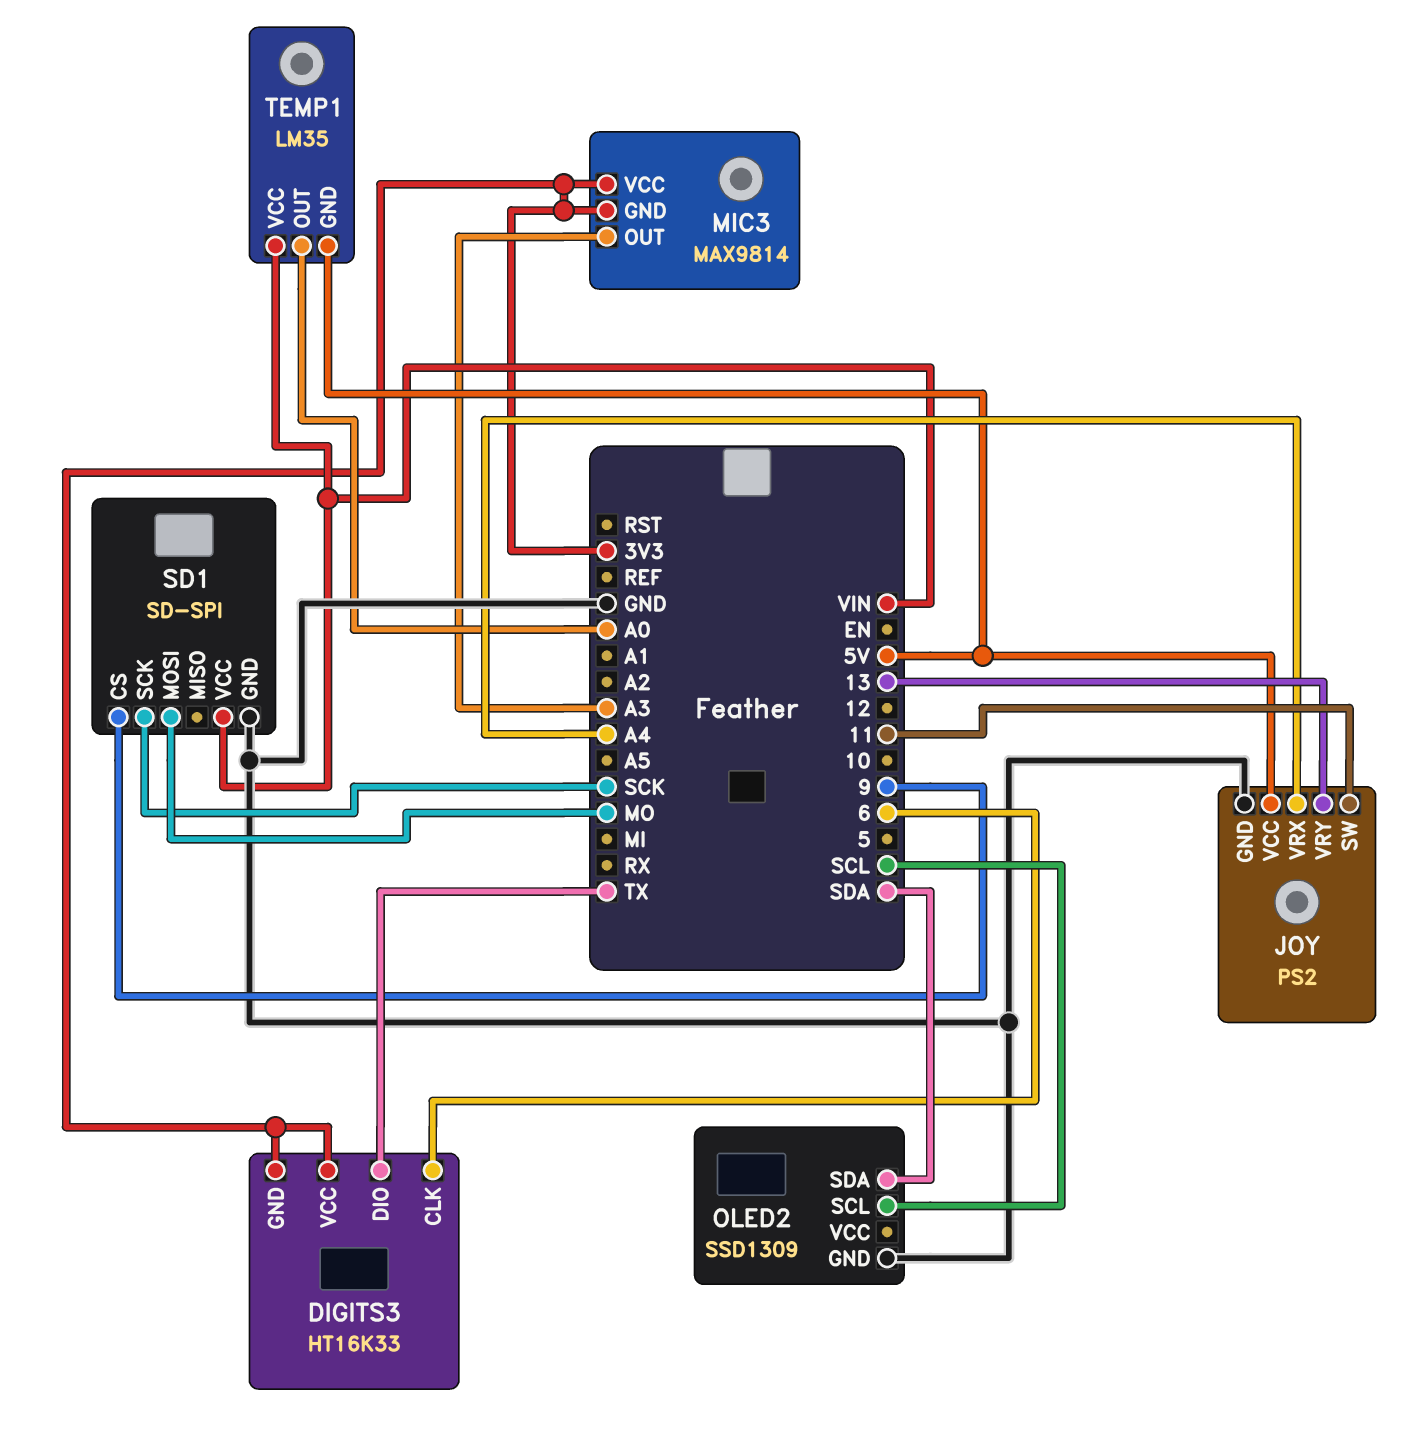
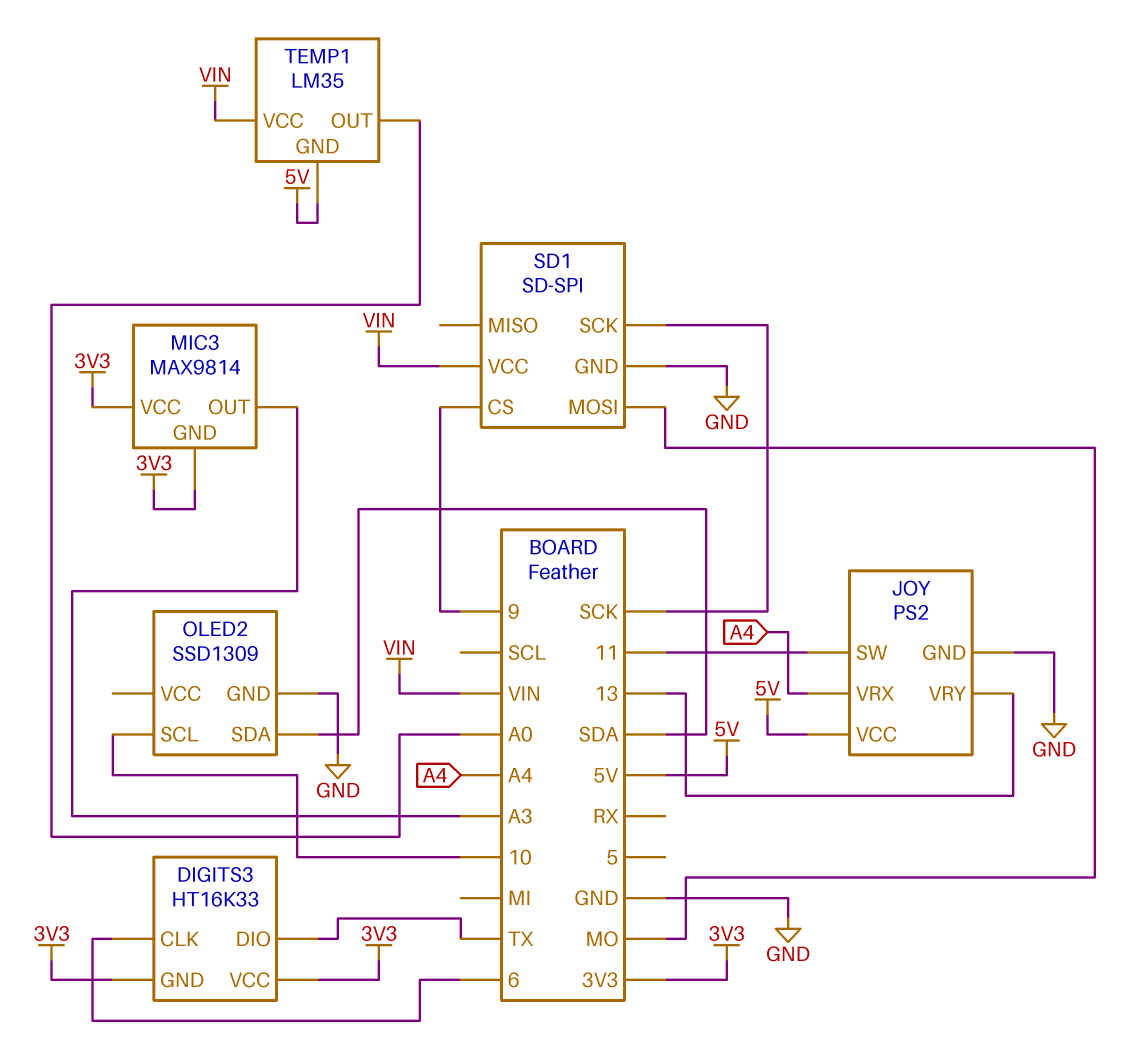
OLED2 pin SCL: SCL -> 10

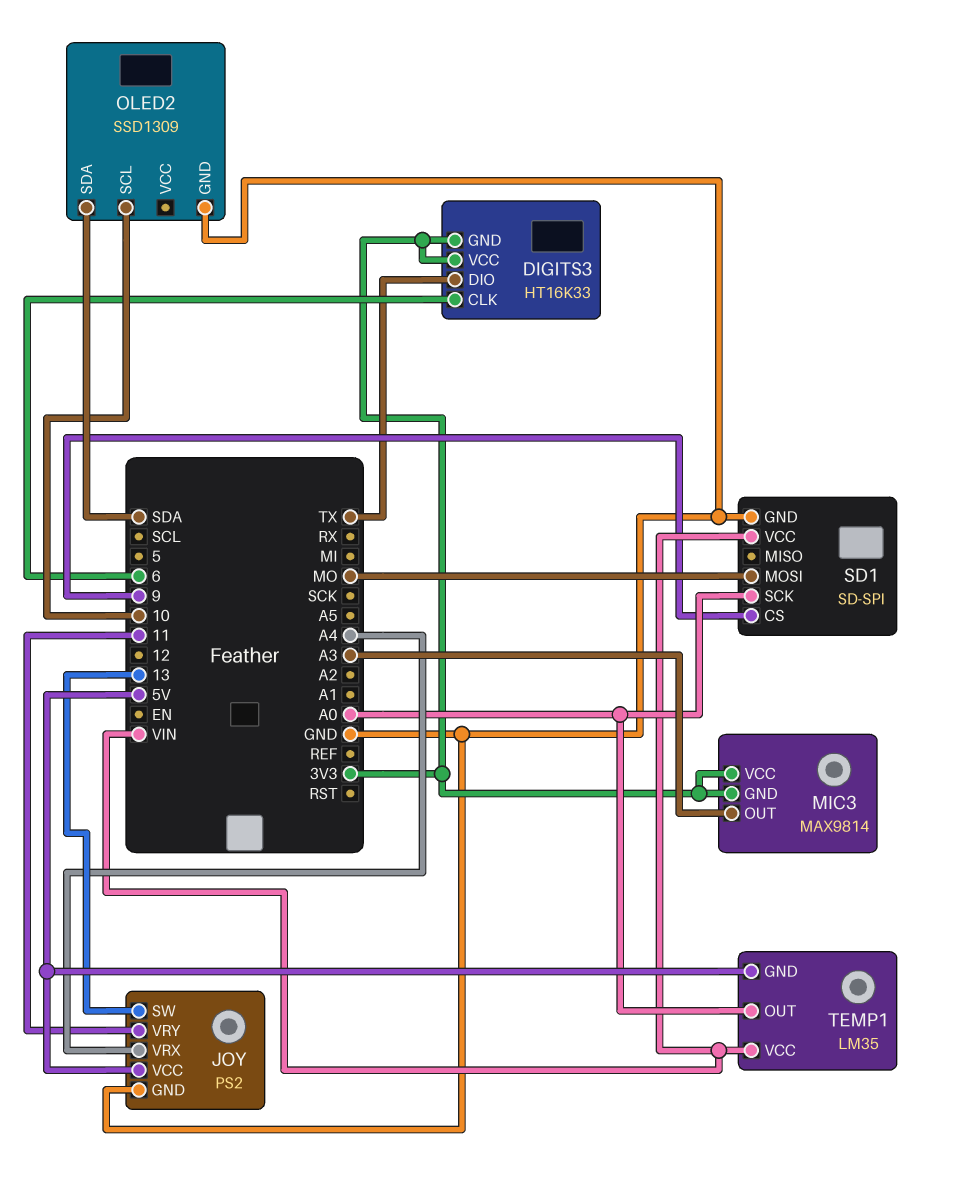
JOY pin SW: 11 -> 13
JOY pin VRY: 13 -> 11
SD1 pin SCK: SCK -> A0

